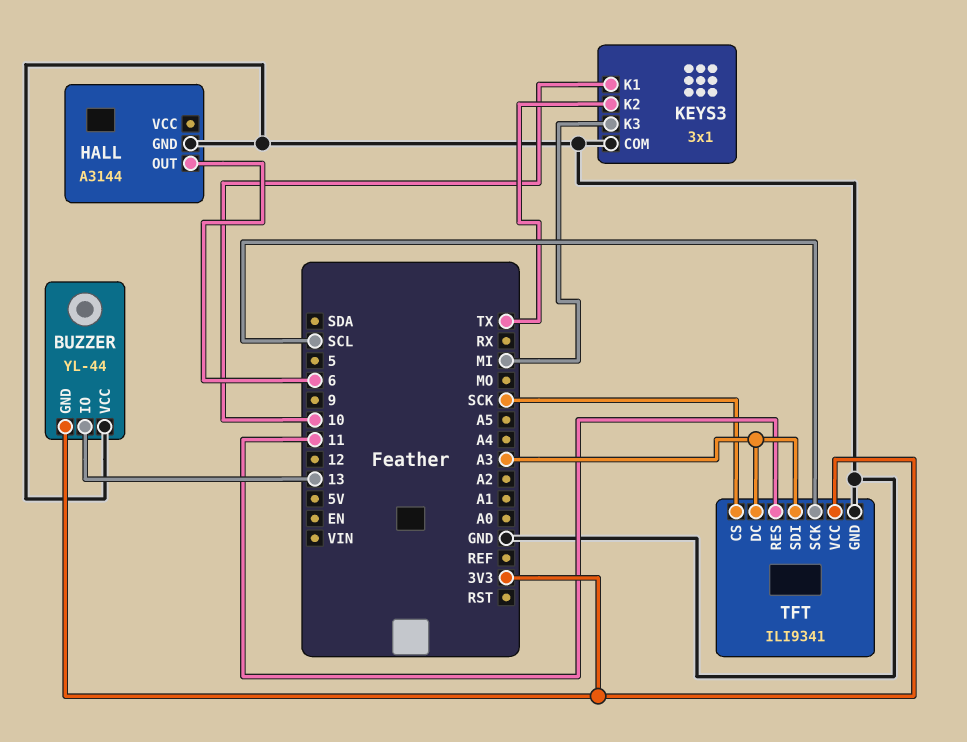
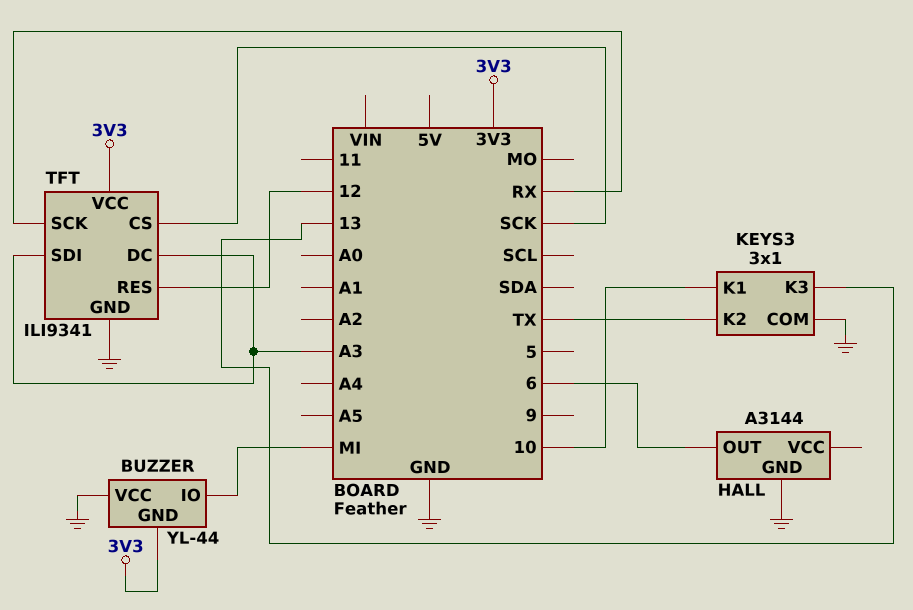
BUZZER pin IO: 13 -> MI
KEYS3 pin K3: MI -> 13
TFT pin RES: 11 -> 12
TFT pin SCK: SCL -> RX

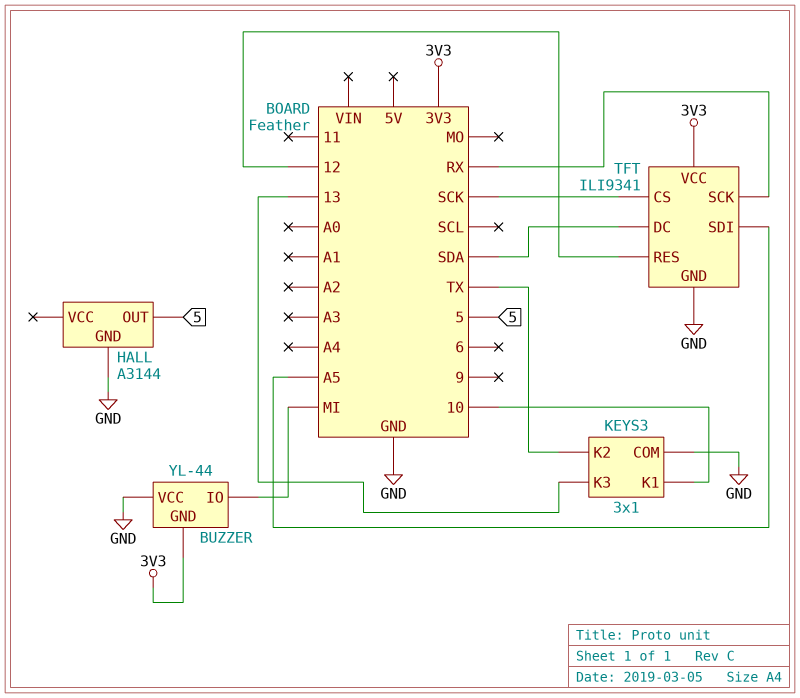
HALL pin OUT: 6 -> 5
TFT pin DC: A3 -> SDA
TFT pin SDI: A3 -> A5

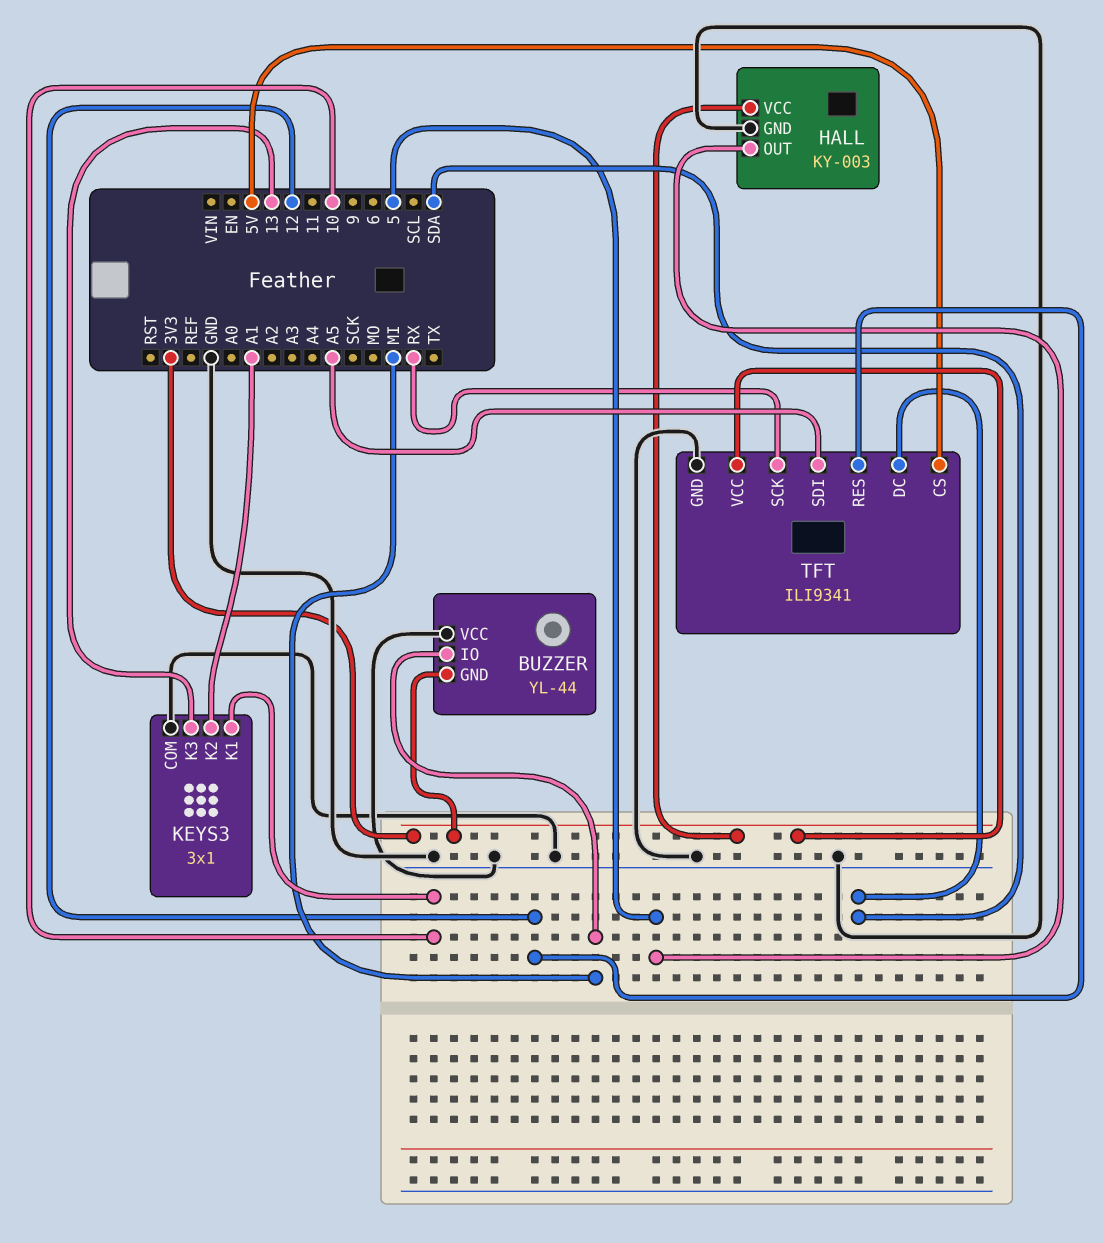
HALL: A3144 -> KY-003
HALL pin VCC: none -> 3V3
KEYS3 pin K2: TX -> A1
TFT pin CS: SCK -> 5V

